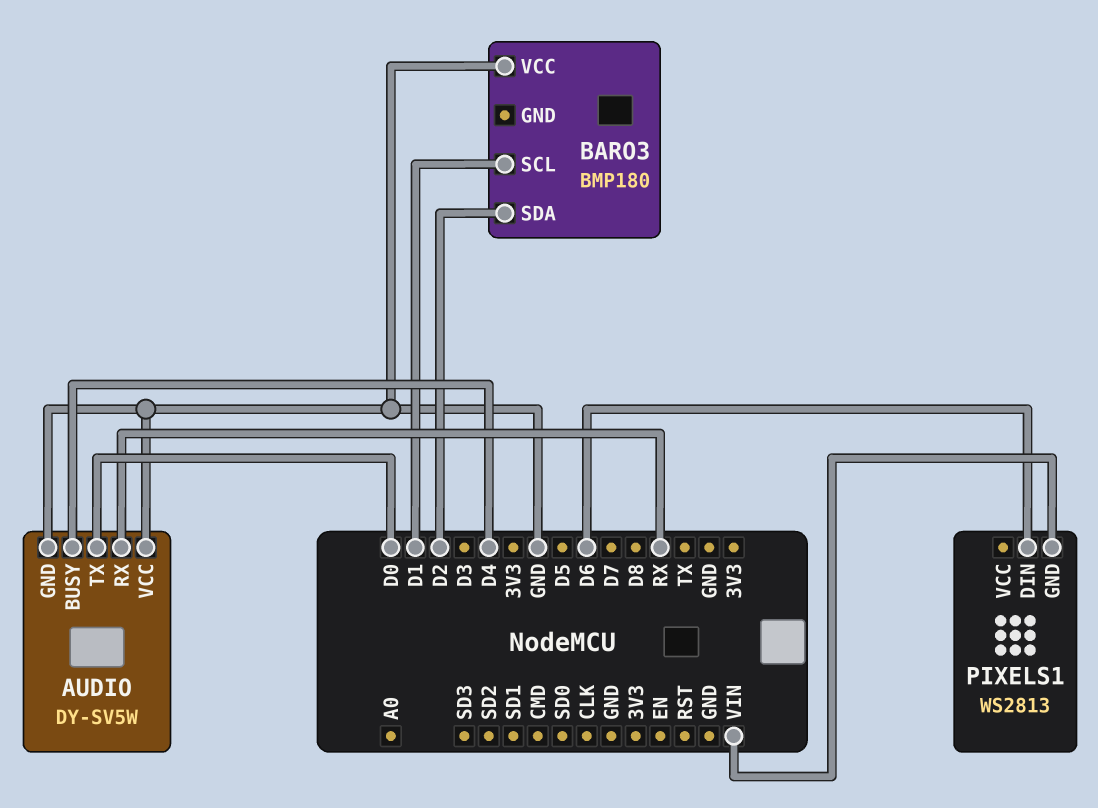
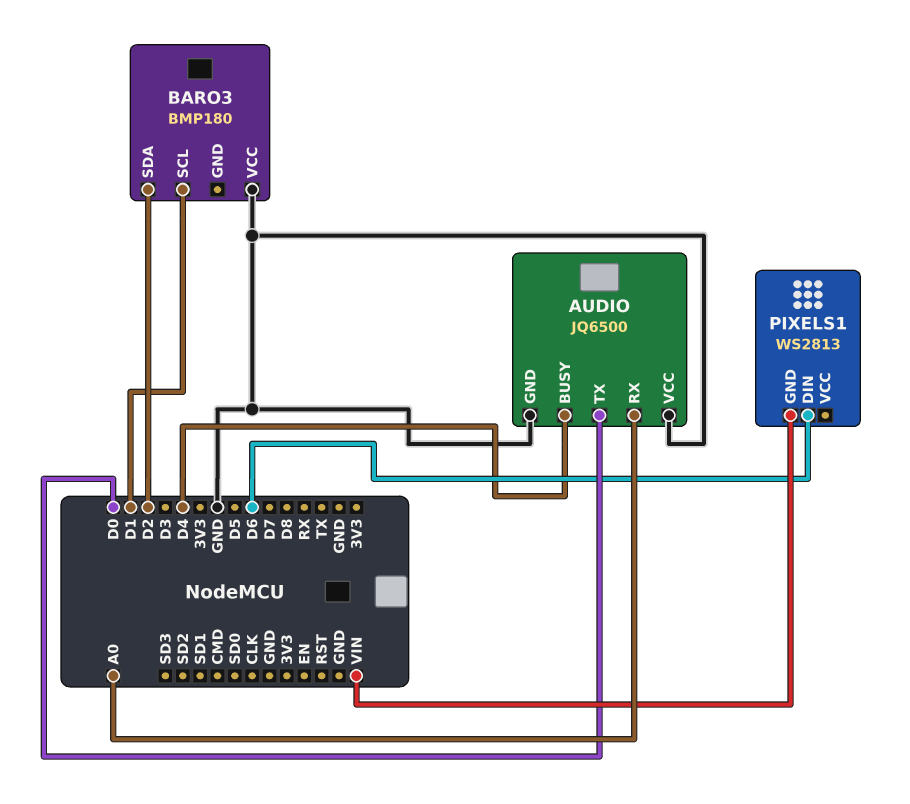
AUDIO: DY-SV5W -> JQ6500
AUDIO pin RX: RX -> A0

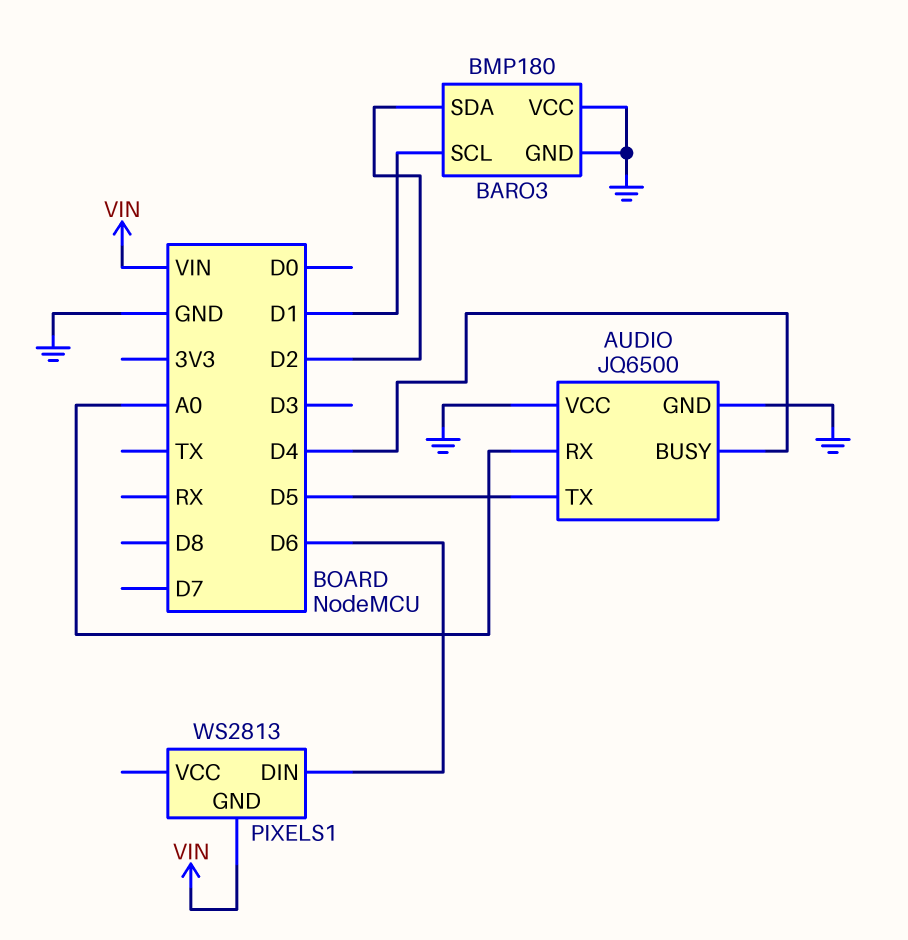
AUDIO pin TX: D0 -> D5
BARO3 pin GND: none -> GND

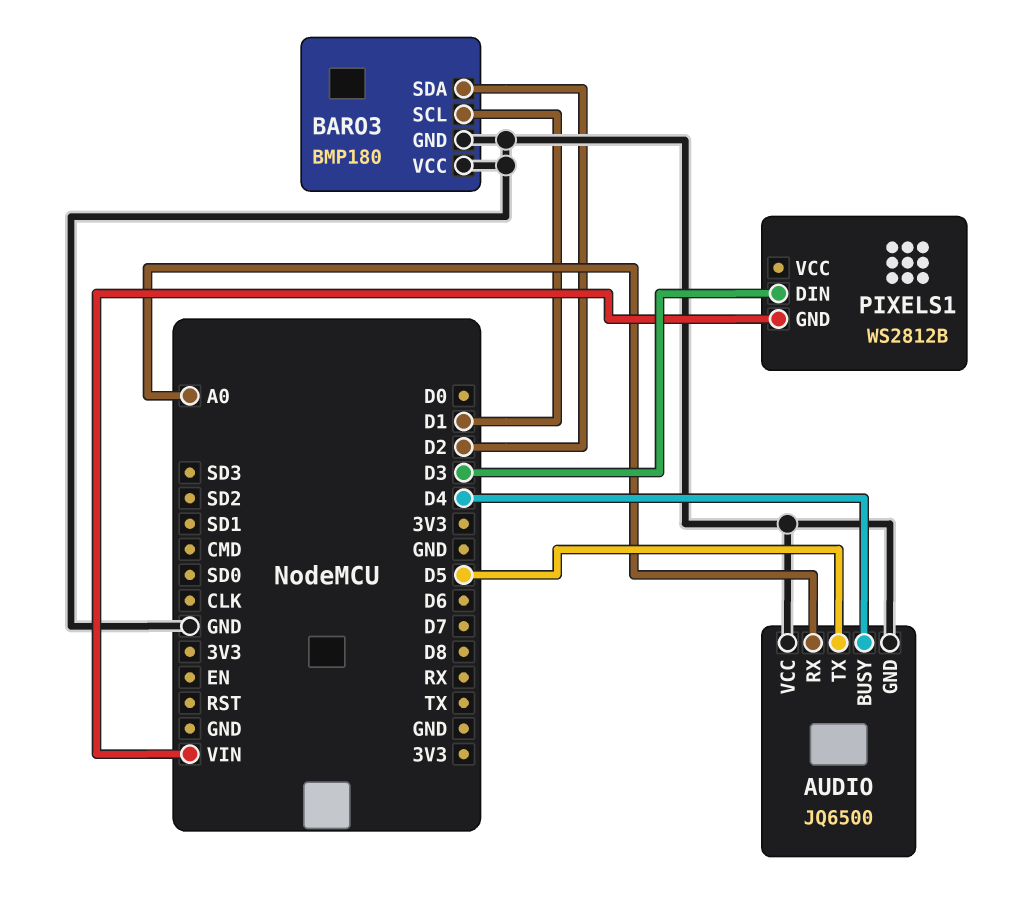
PIXELS1: WS2813 -> WS2812B
PIXELS1 pin DIN: D6 -> D3

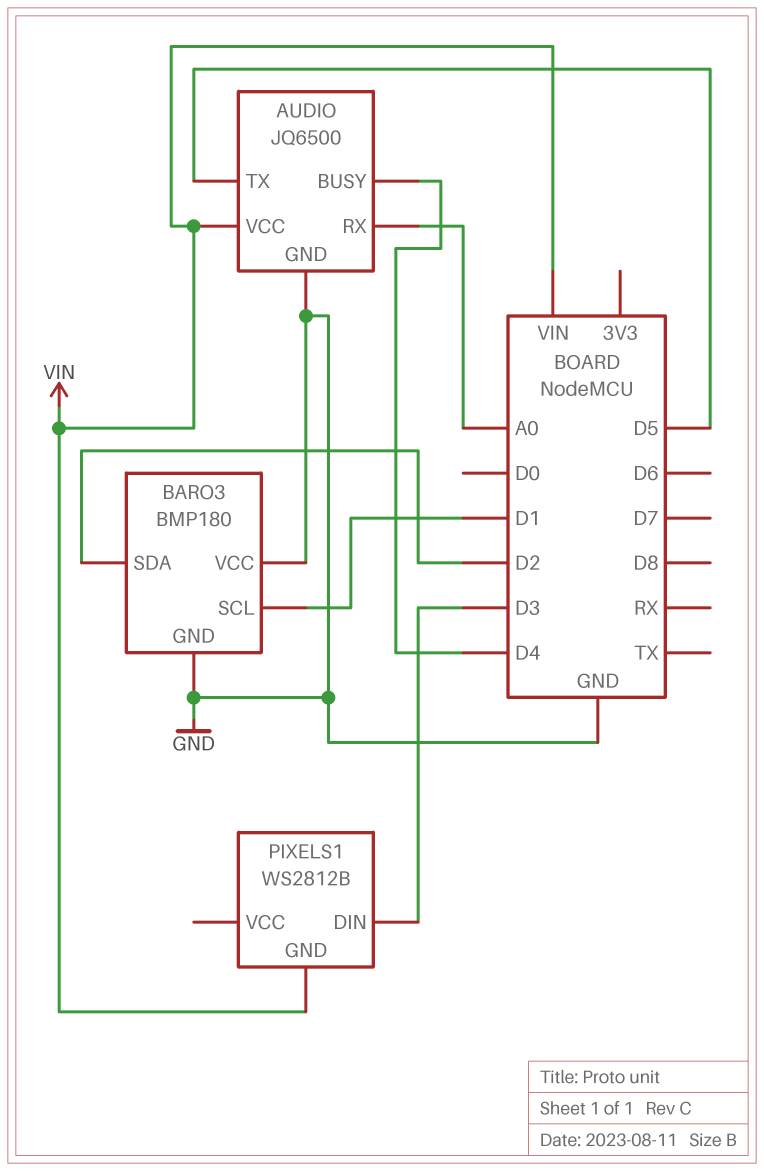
AUDIO pin VCC: GND -> VIN

